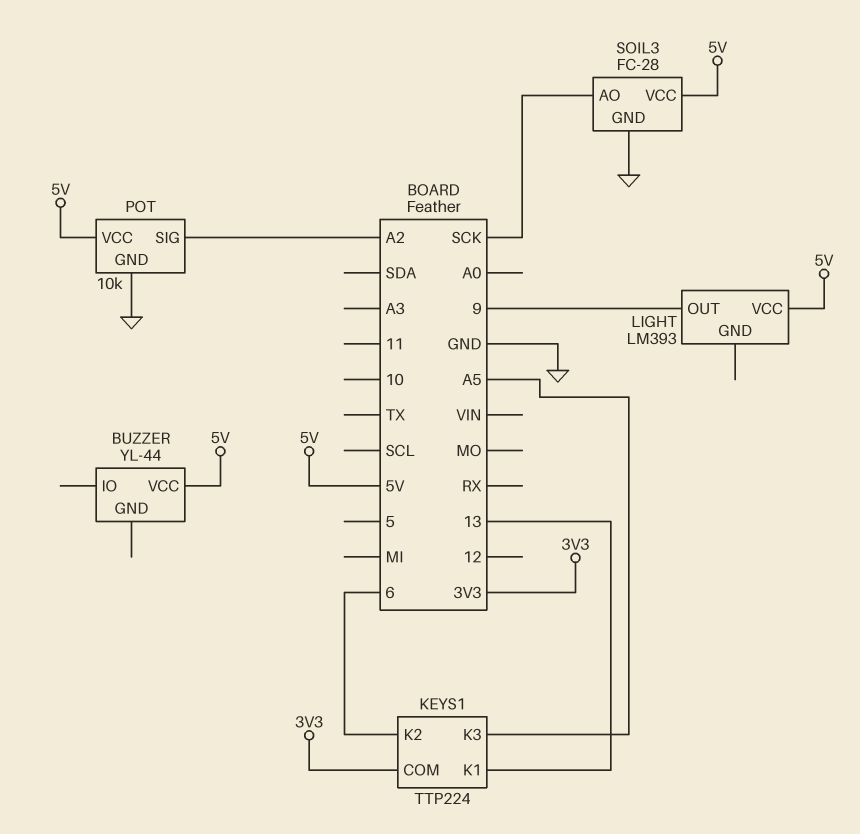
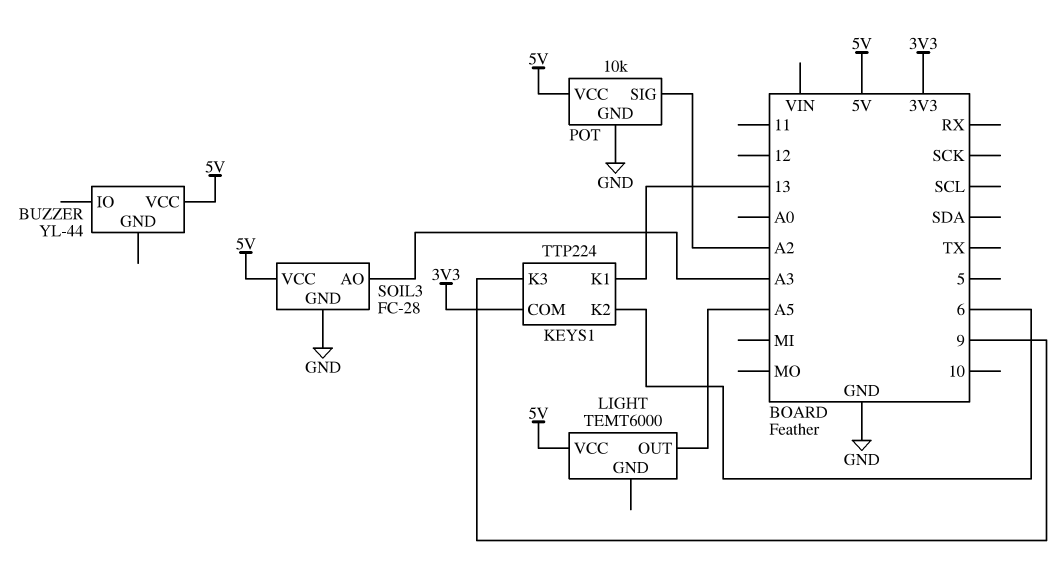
KEYS1 pin K3: A5 -> 9
LIGHT: LM393 -> TEMT6000
LIGHT pin OUT: 9 -> A5
SOIL3 pin AO: SCK -> A3

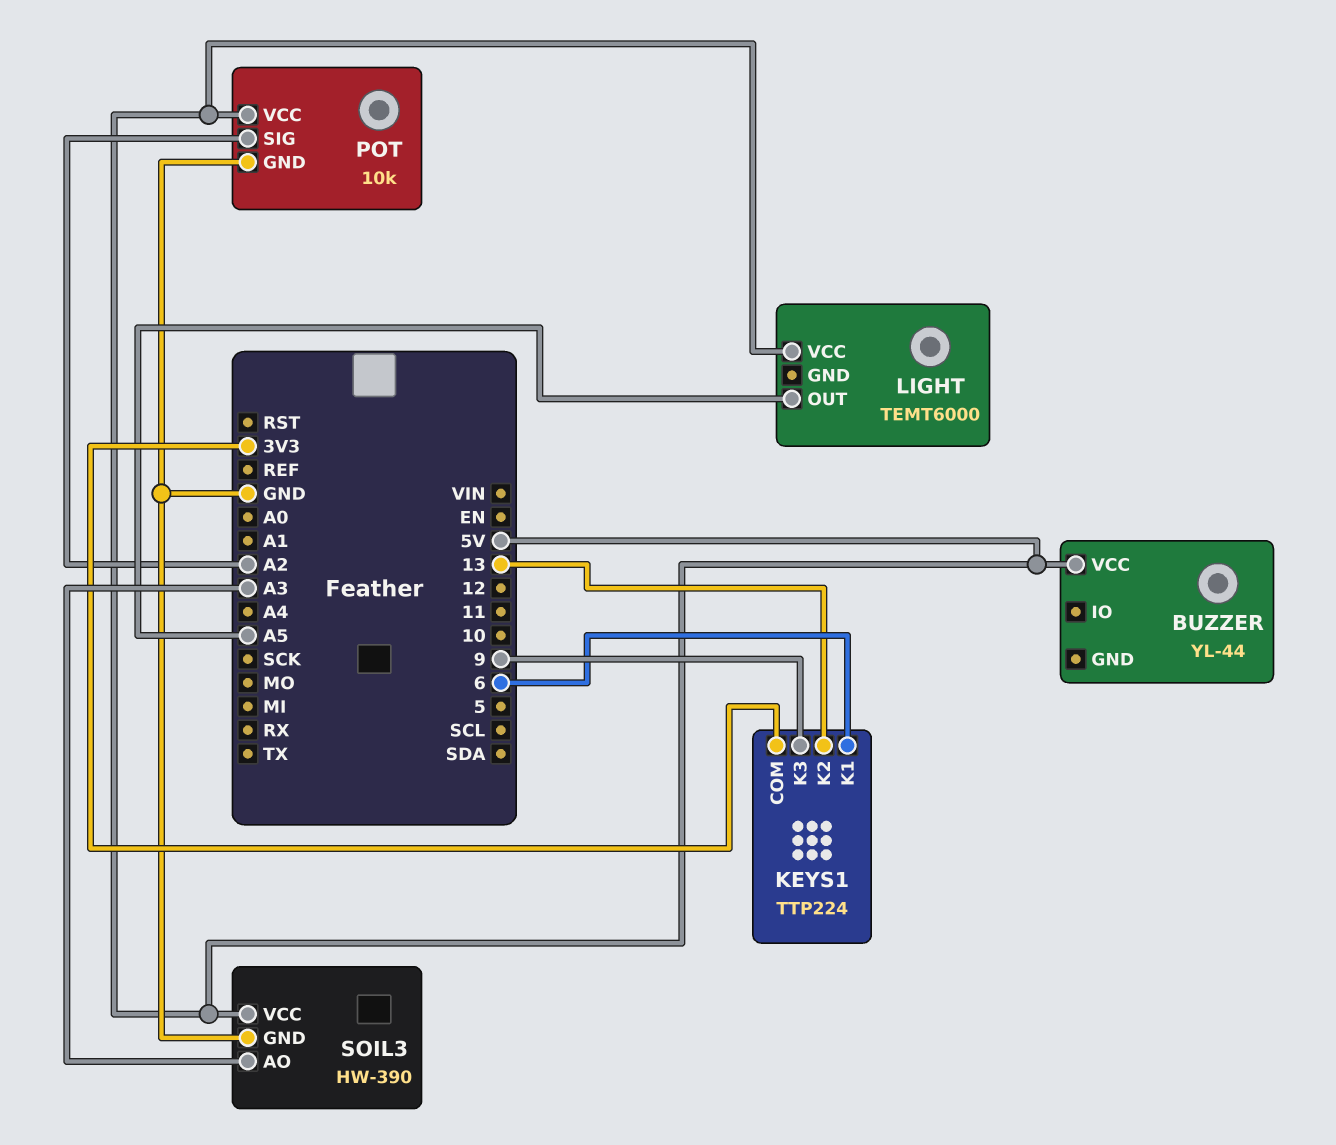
KEYS1 pin K1: 13 -> 6
KEYS1 pin K2: 6 -> 13
SOIL3: FC-28 -> HW-390

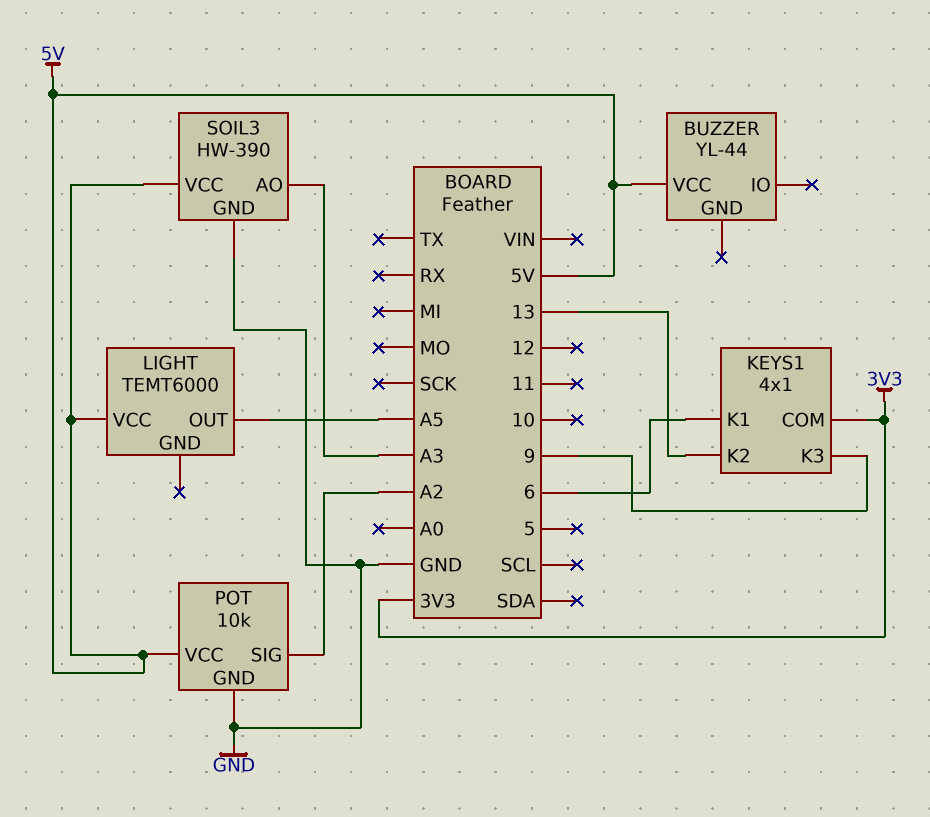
KEYS1: TTP224 -> 4x1

